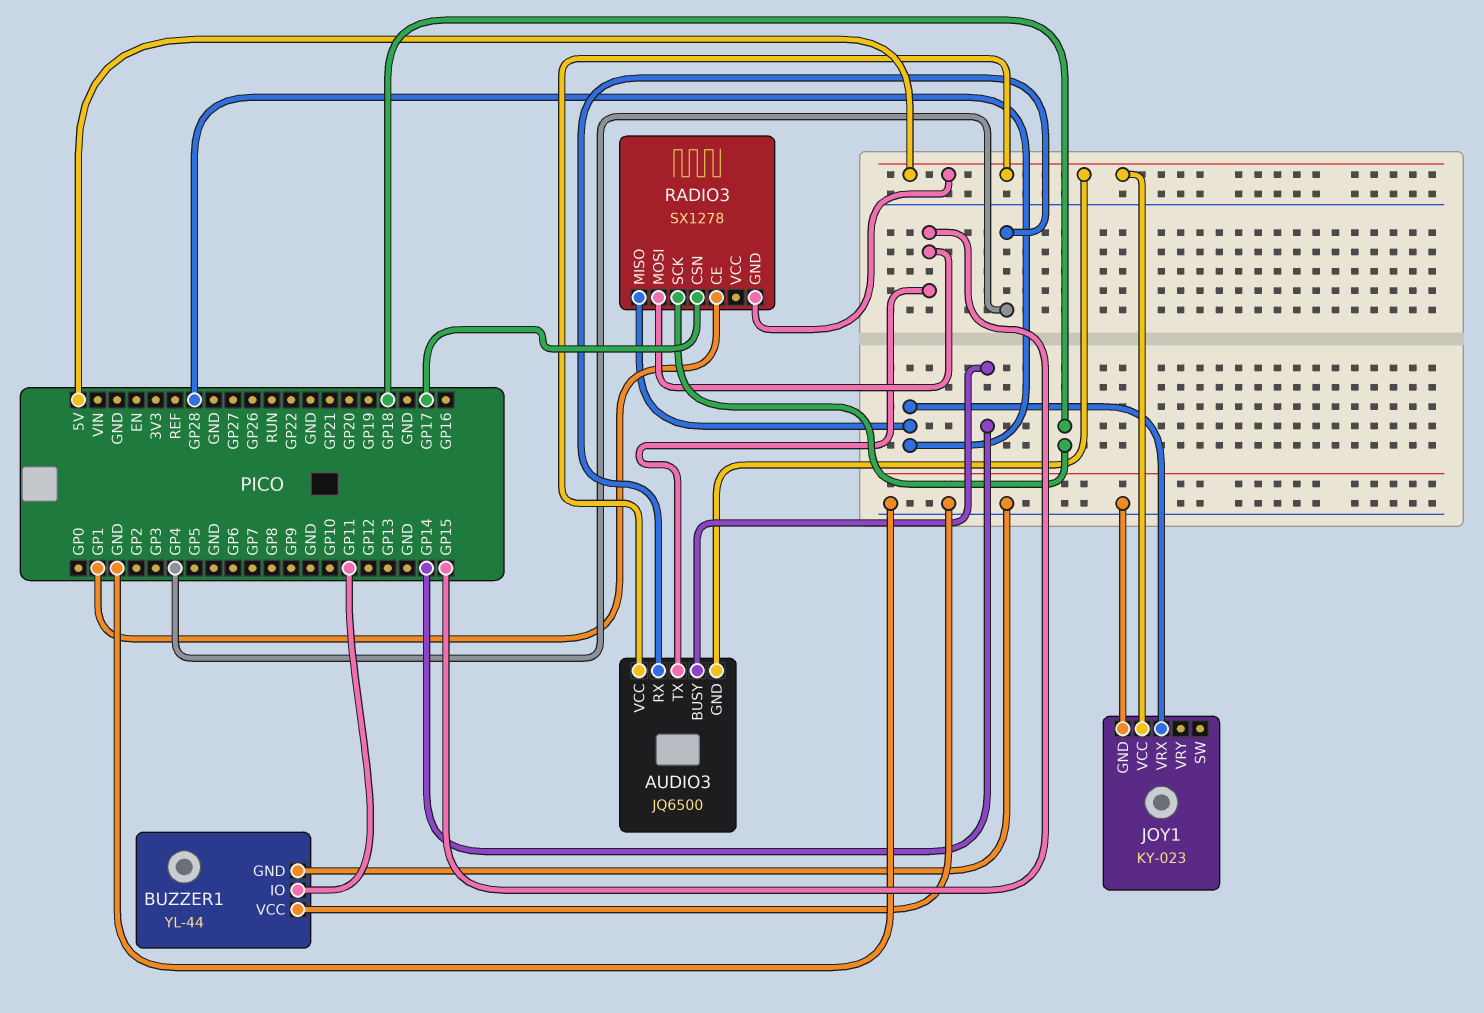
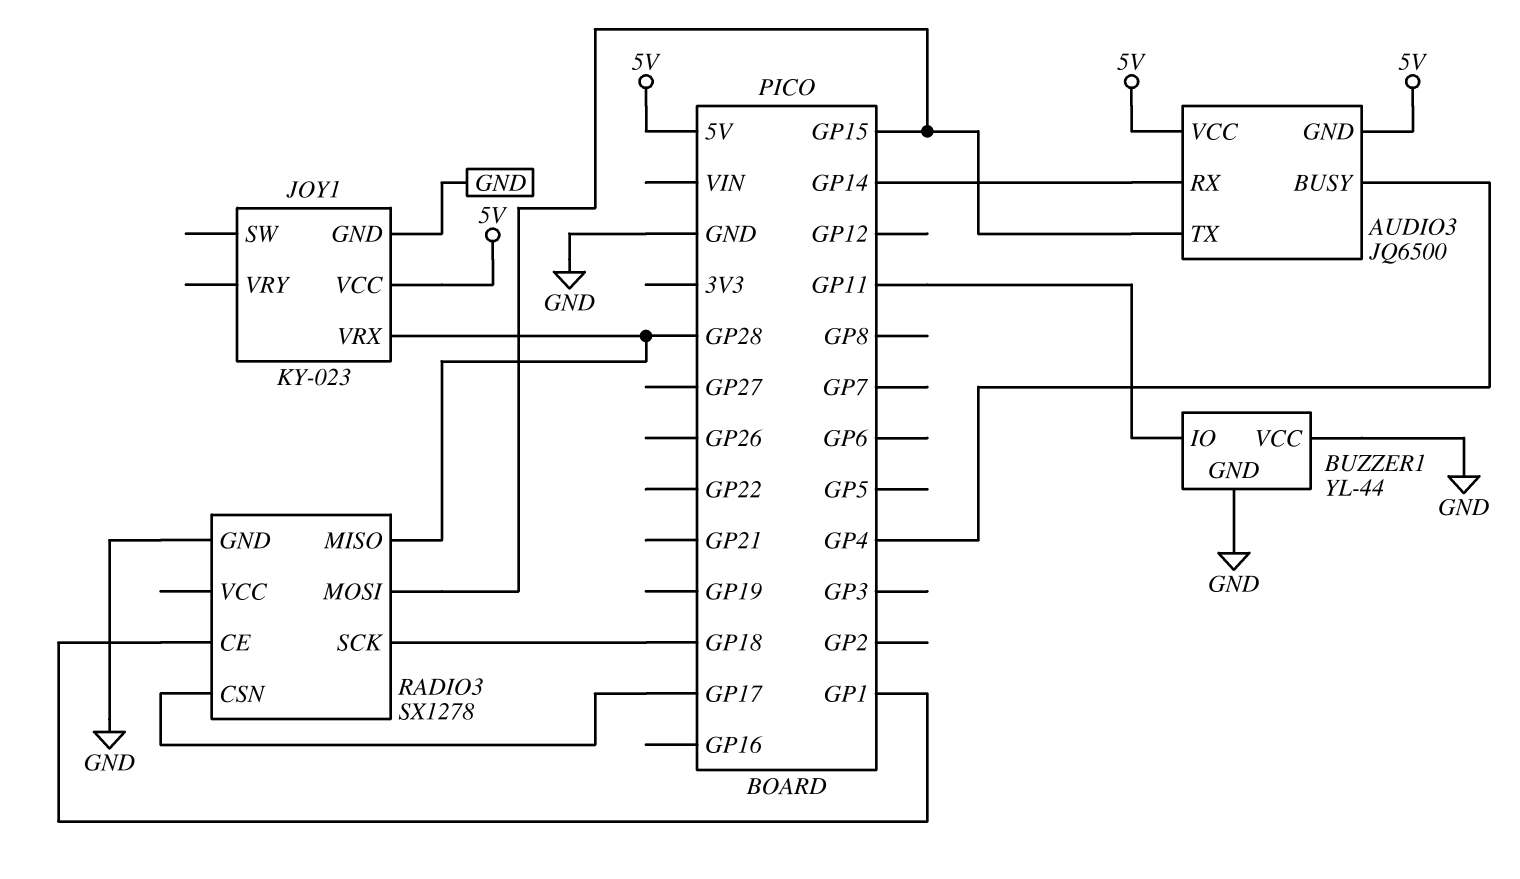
AUDIO3 pin BUSY: GP14 -> GP4
AUDIO3 pin RX: GP4 -> GP14
RADIO3 pin GND: 5V -> GND

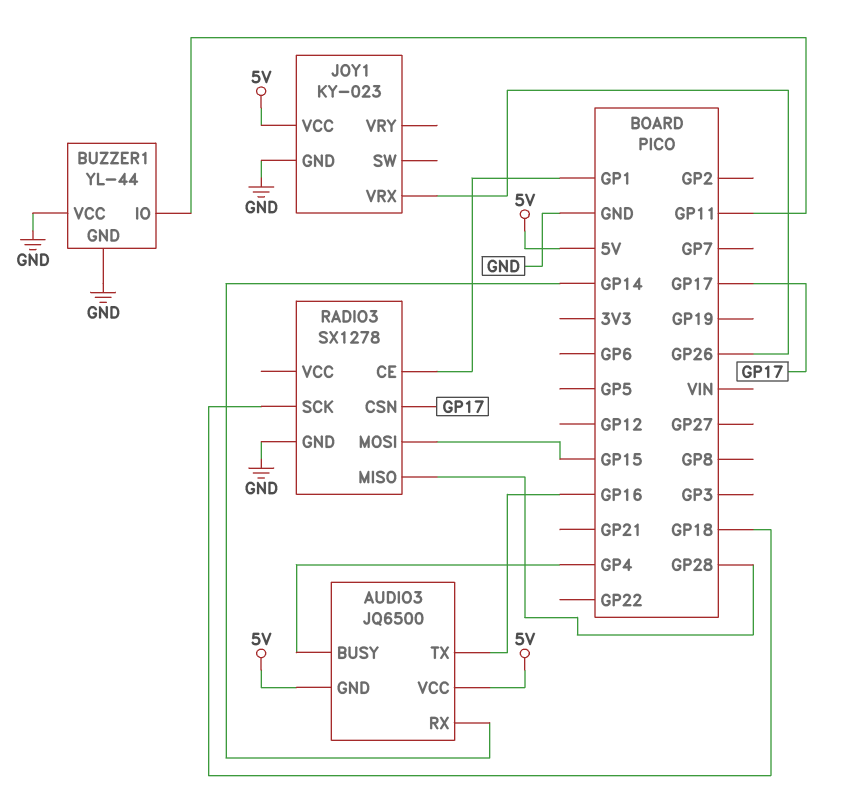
AUDIO3 pin TX: GP15 -> GP16
JOY1 pin VRX: GP28 -> GP26

